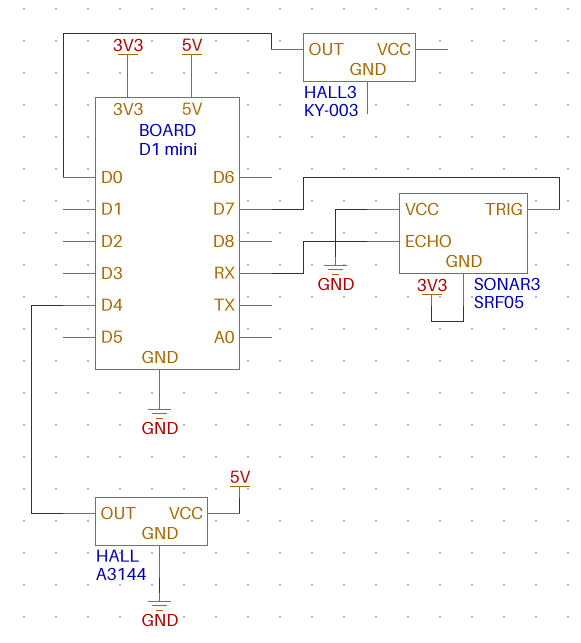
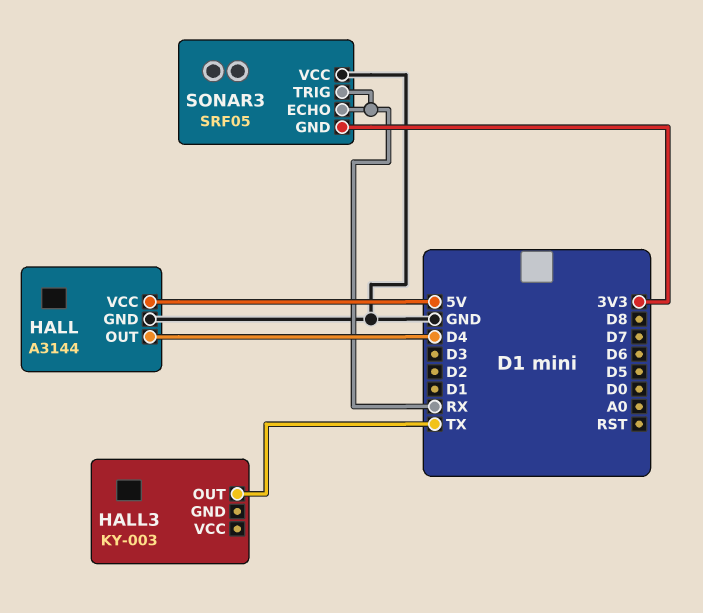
HALL3 pin OUT: D0 -> TX
SONAR3 pin TRIG: D7 -> RX

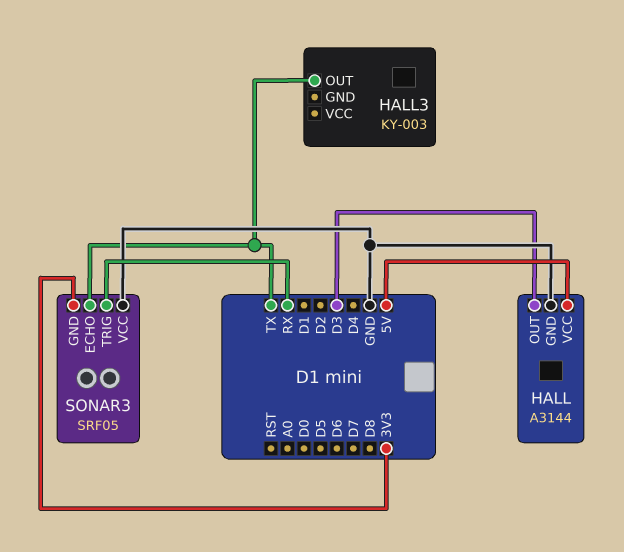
HALL pin OUT: D4 -> D3
SONAR3 pin ECHO: RX -> TX

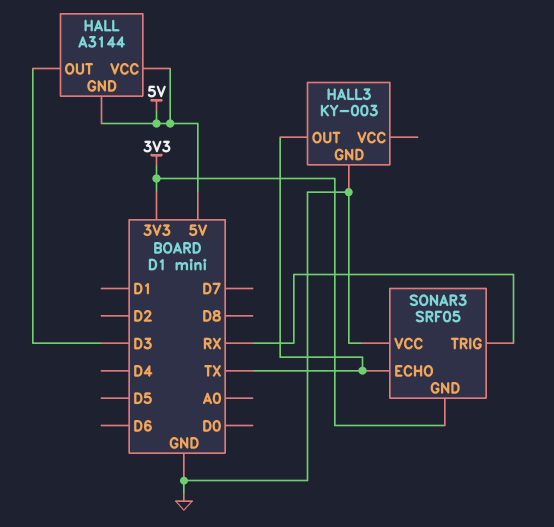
HALL pin GND: GND -> 5V
HALL3 pin GND: none -> GND

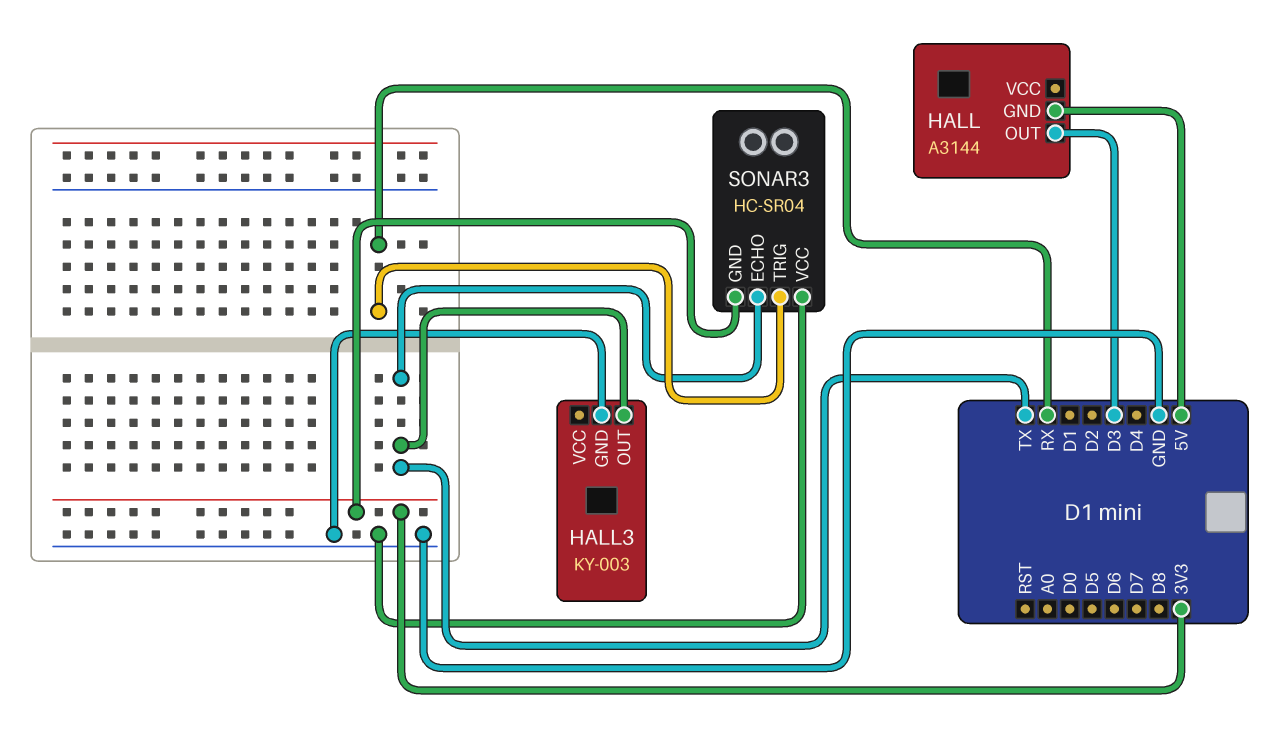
HALL pin VCC: 5V -> none
SONAR3: SRF05 -> HC-SR04

